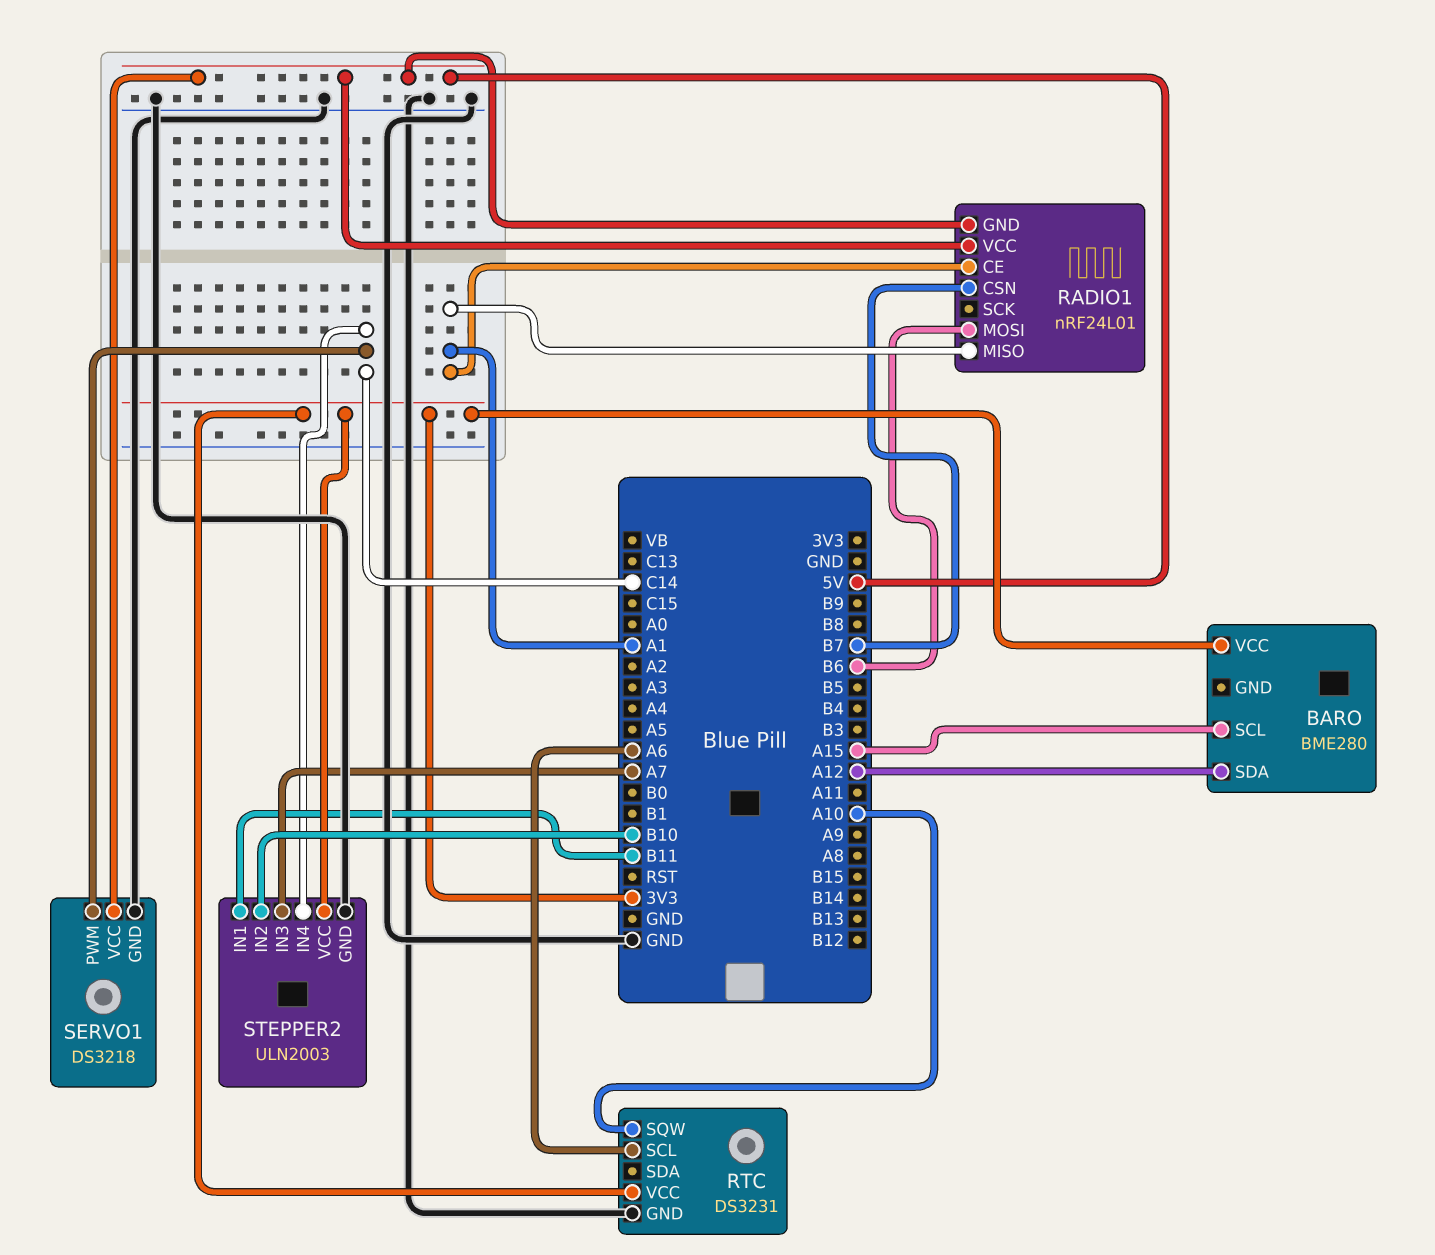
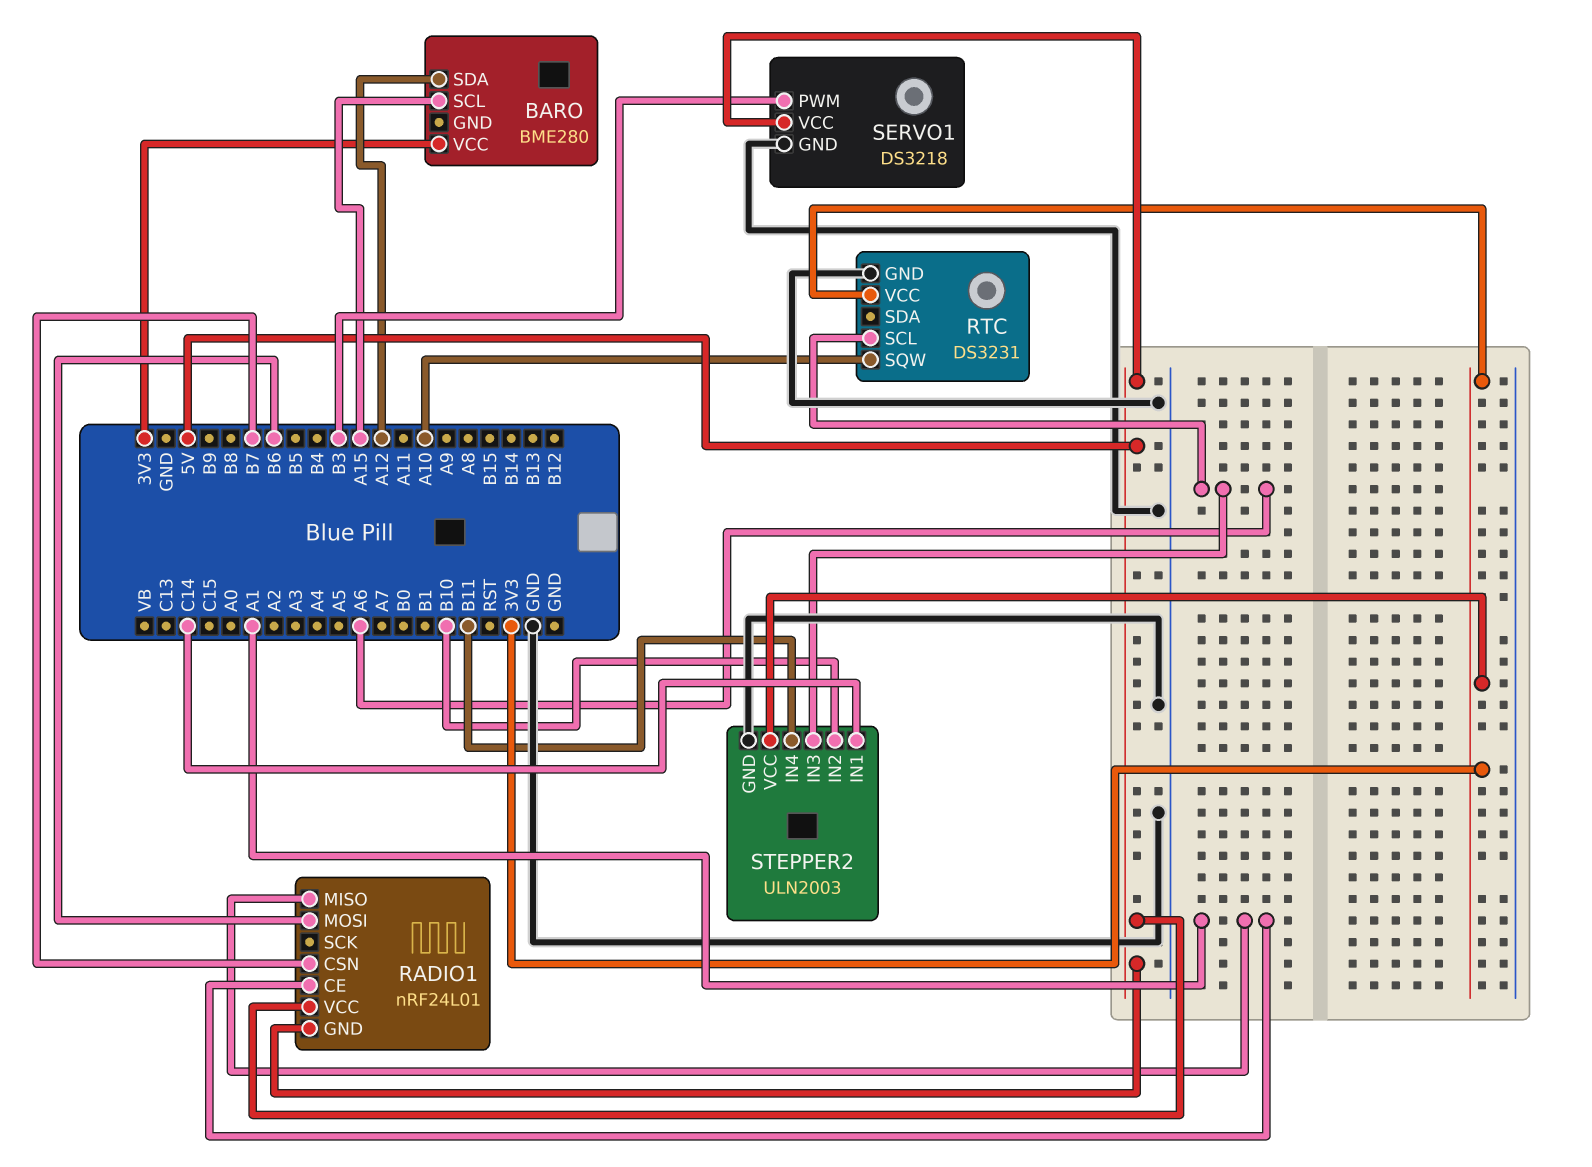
SERVO1 pin PWM: C14 -> B3
STEPPER2 pin IN1: B11 -> C14
STEPPER2 pin IN3: A7 -> A6
STEPPER2 pin IN4: C14 -> B11

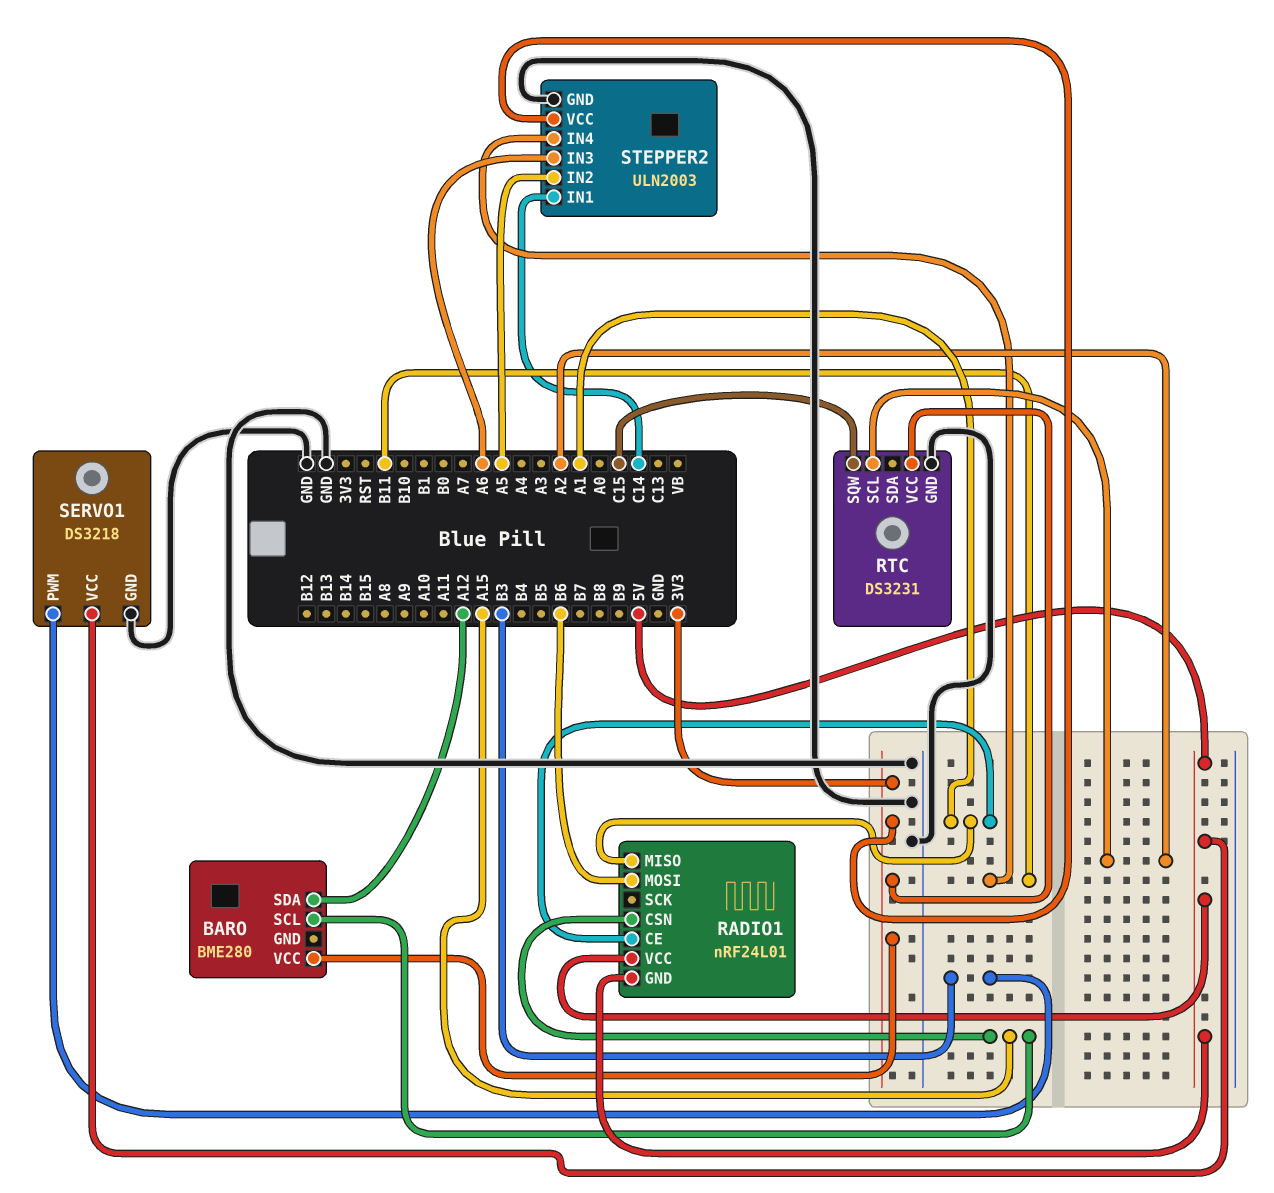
RADIO1 pin CSN: B7 -> A15
RTC pin SCL: A6 -> A2
RTC pin SQW: A10 -> C15
STEPPER2 pin IN2: B10 -> A5

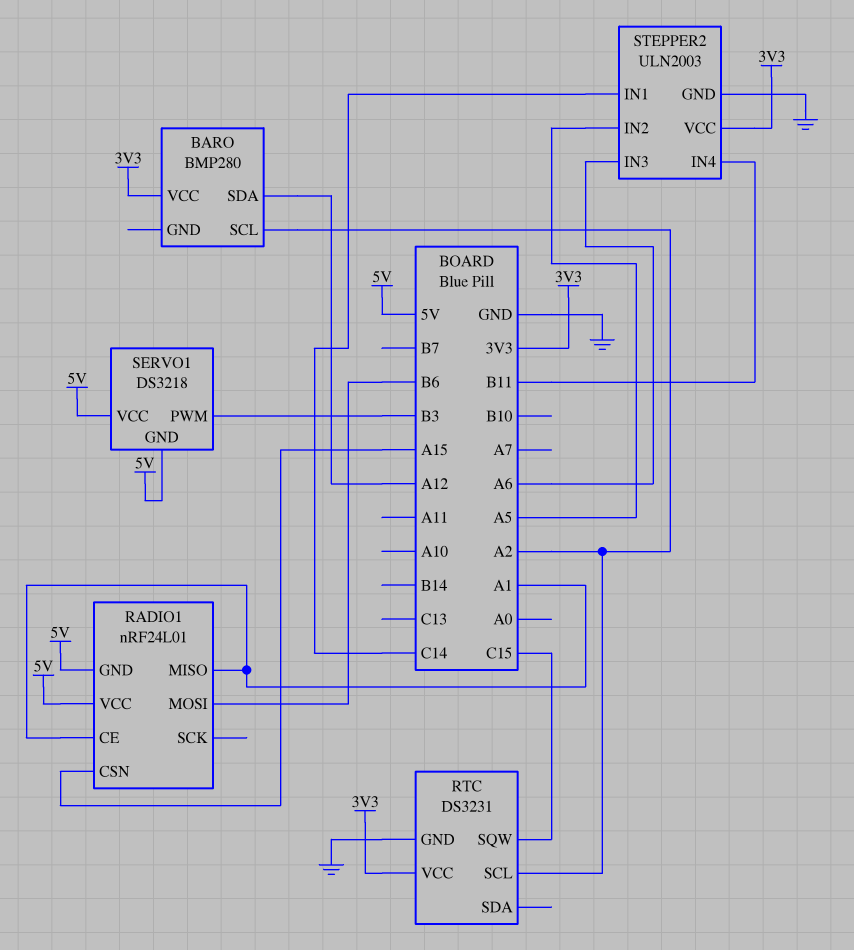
BARO: BME280 -> BMP280
BARO pin SCL: A15 -> A2
SERVO1 pin GND: GND -> 5V

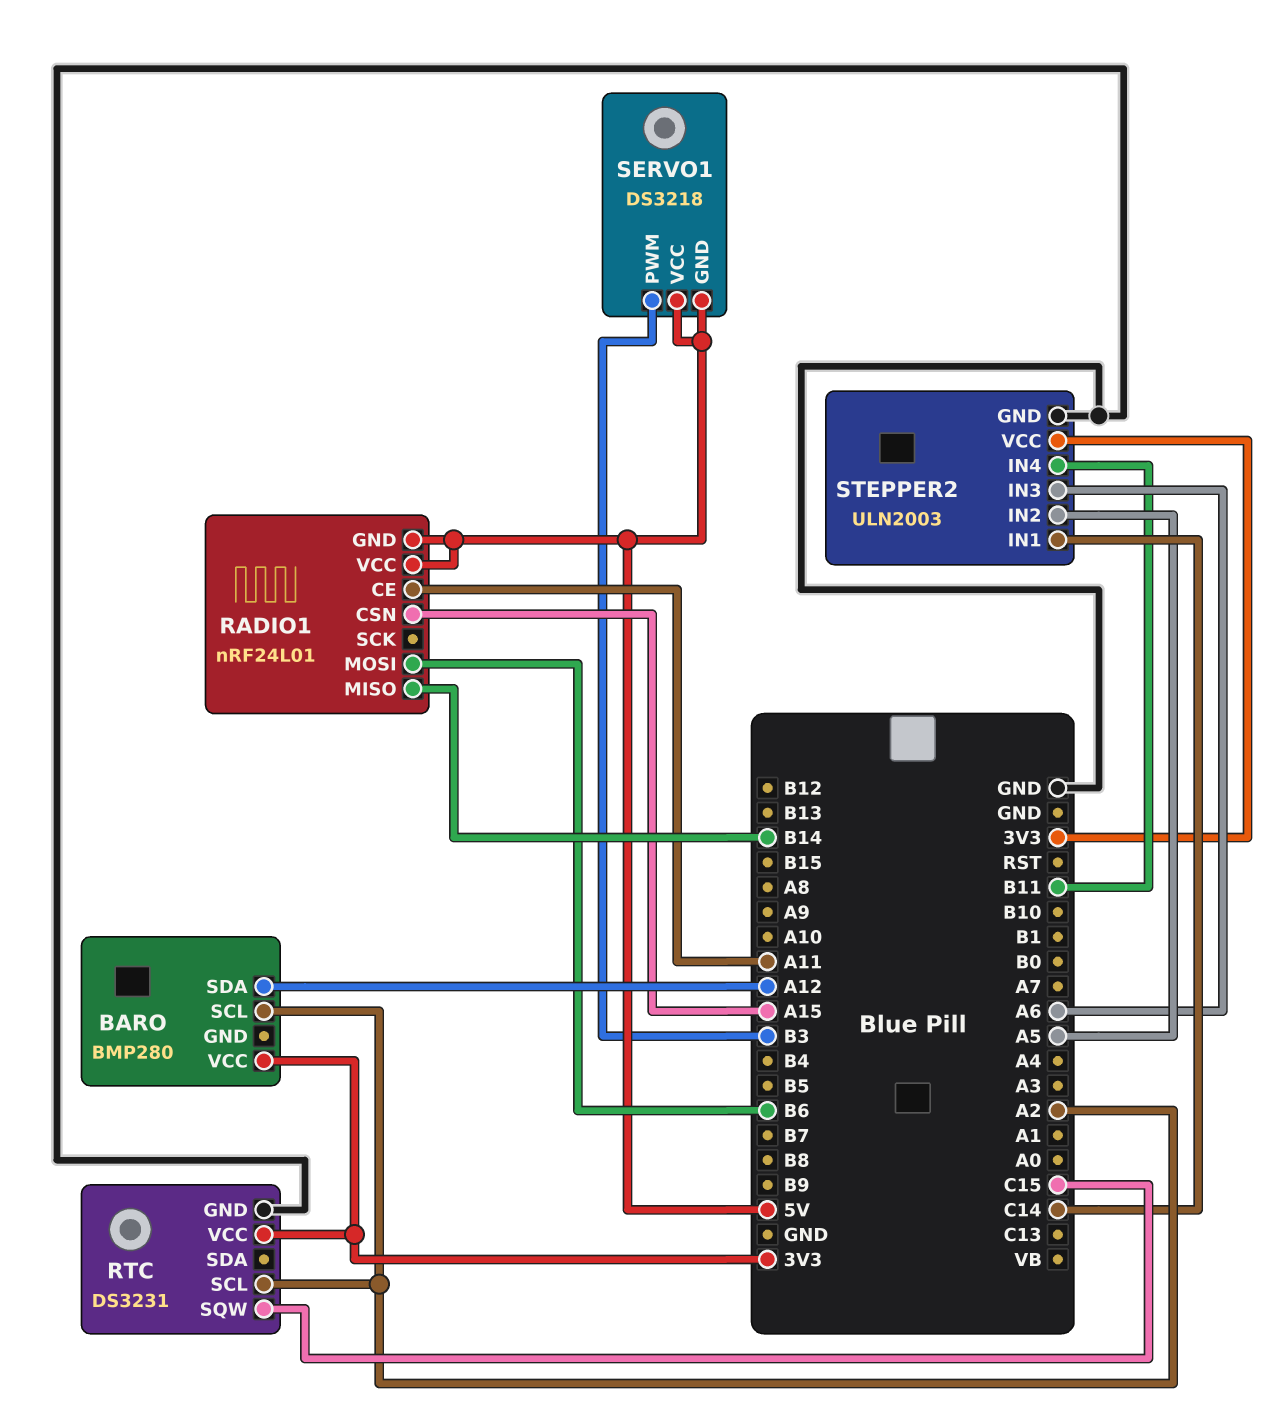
RADIO1 pin CE: A1 -> A11
RADIO1 pin MISO: A1 -> B14

